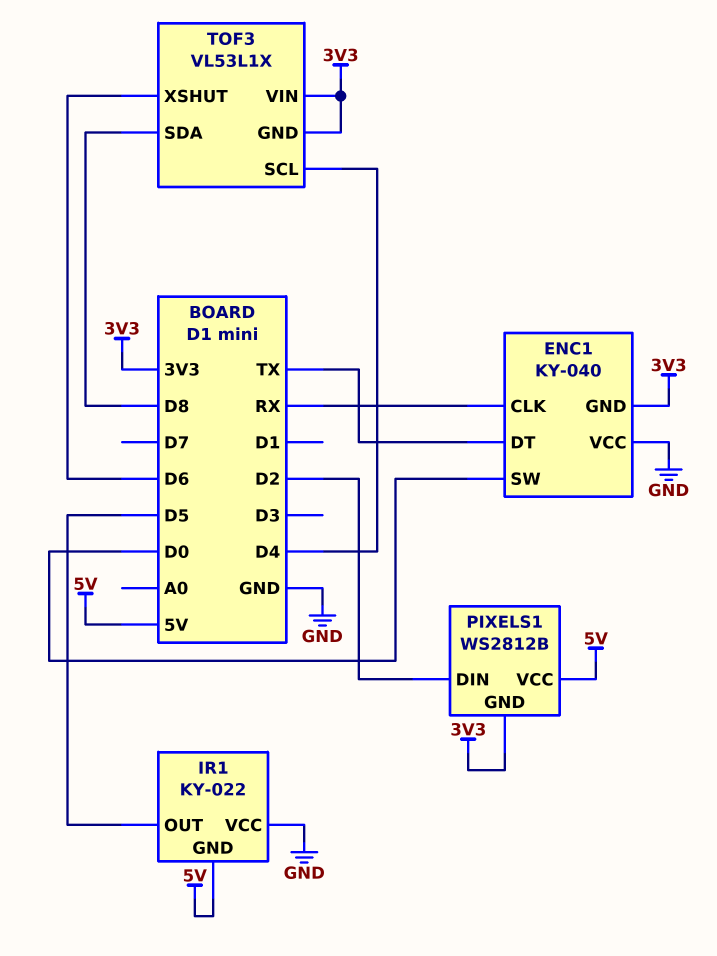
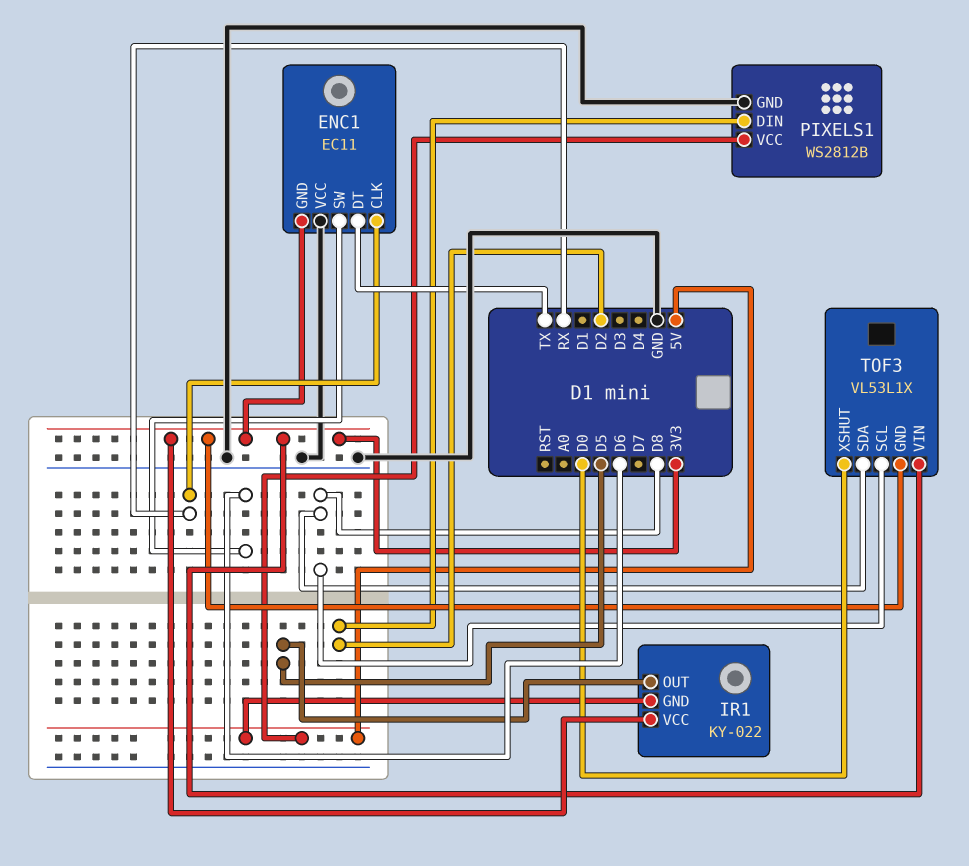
ENC1: KY-040 -> EC11
ENC1 pin SW: D0 -> D6
IR1 pin VCC: GND -> 3V3
PIXELS1 pin GND: 3V3 -> GND
TOF3 pin SCL: D4 -> D8
TOF3 pin XSHUT: D6 -> D0

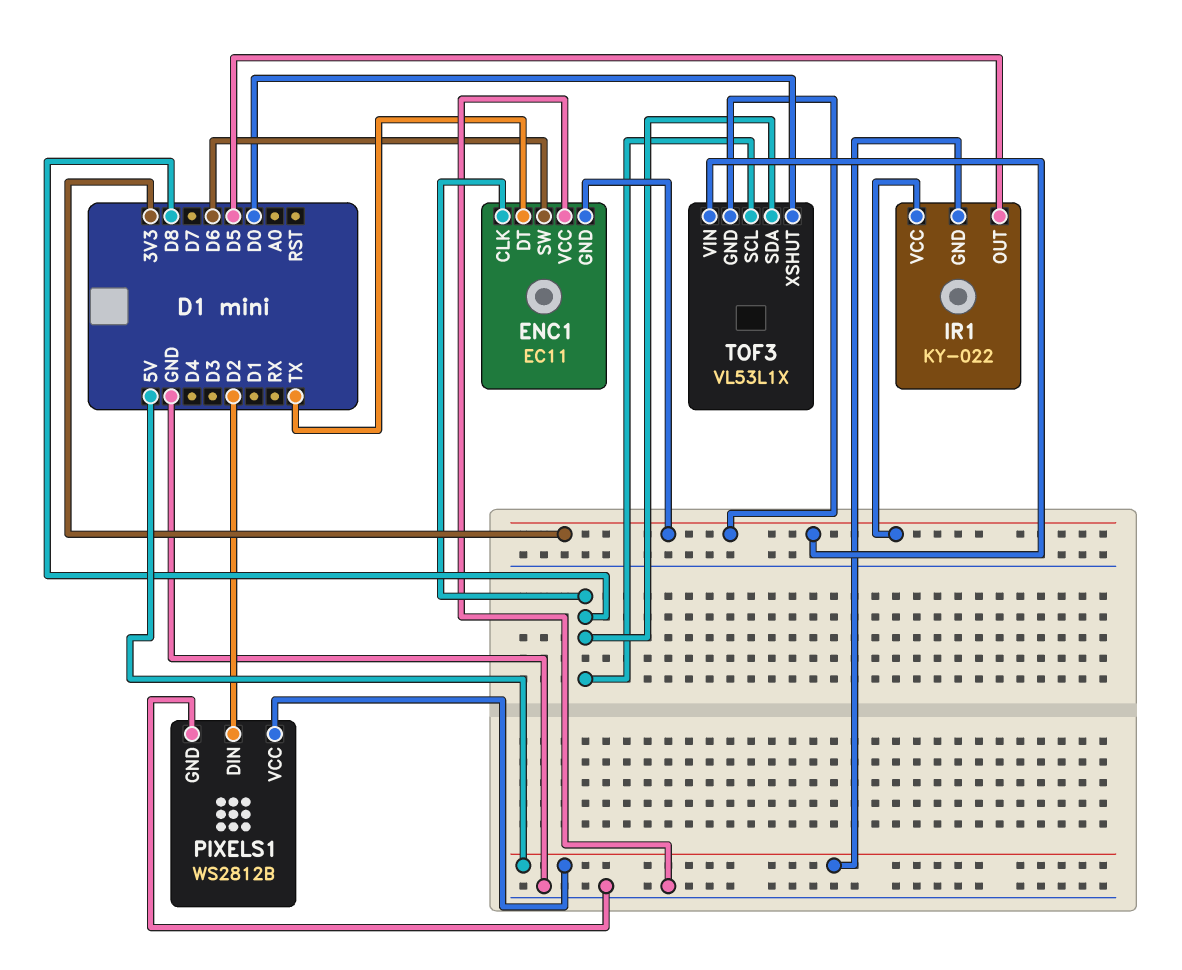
ENC1 pin CLK: RX -> D8

